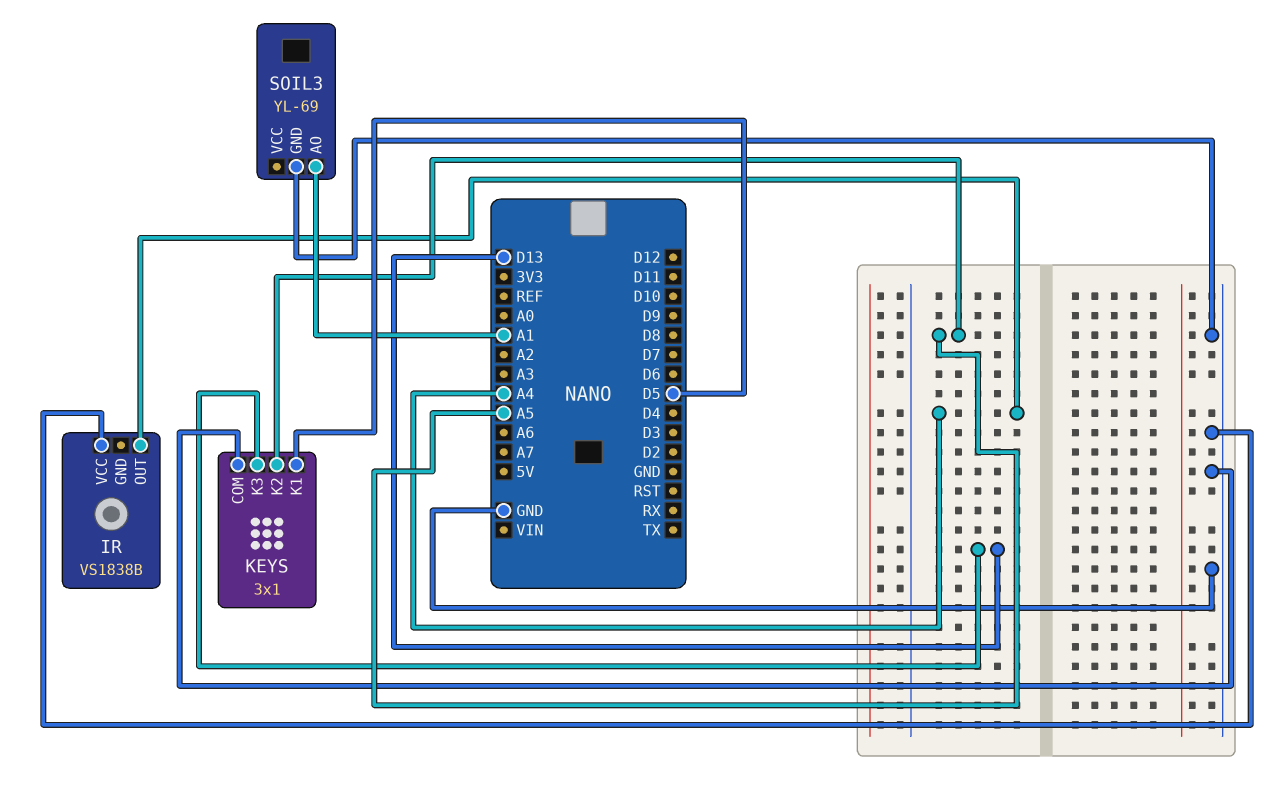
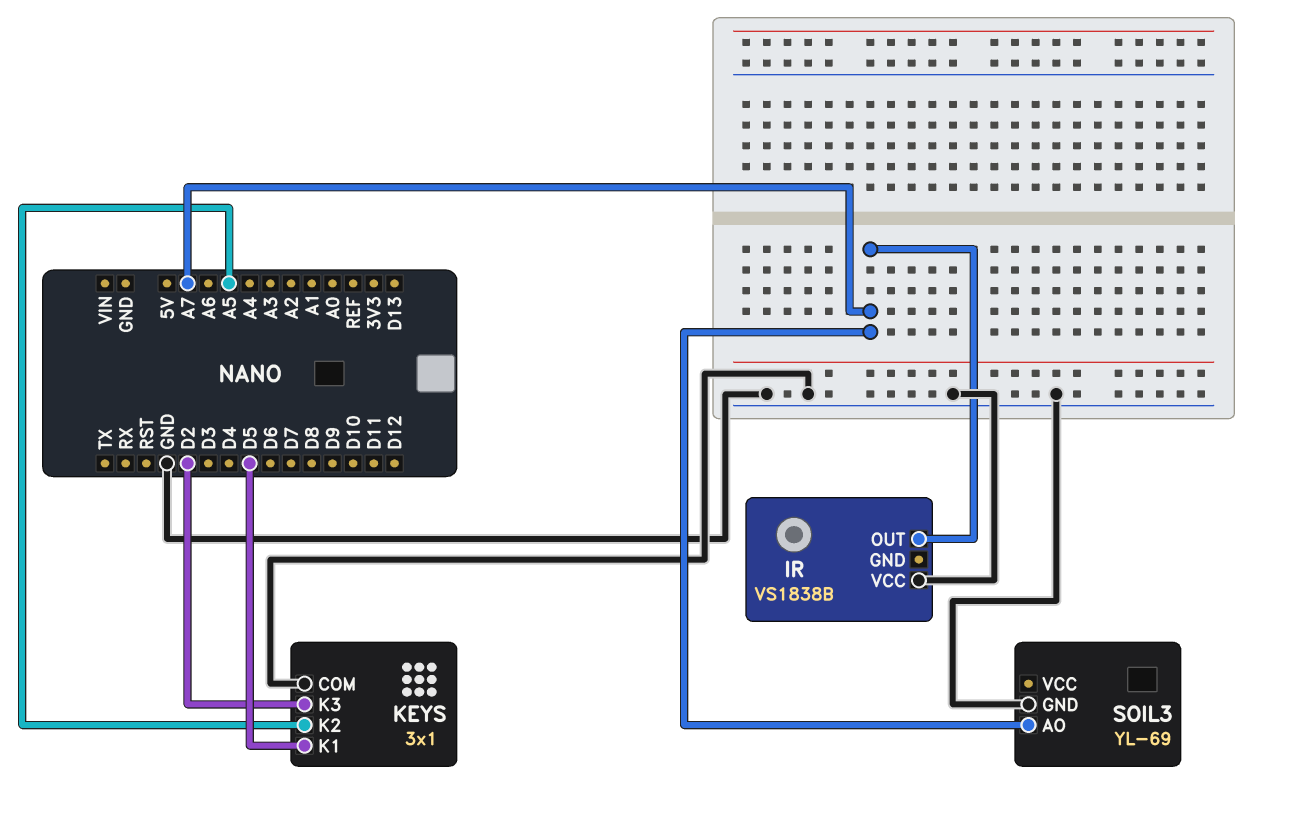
IR pin OUT: A4 -> A7
KEYS pin K3: D13 -> D2
SOIL3 pin AO: A1 -> A7

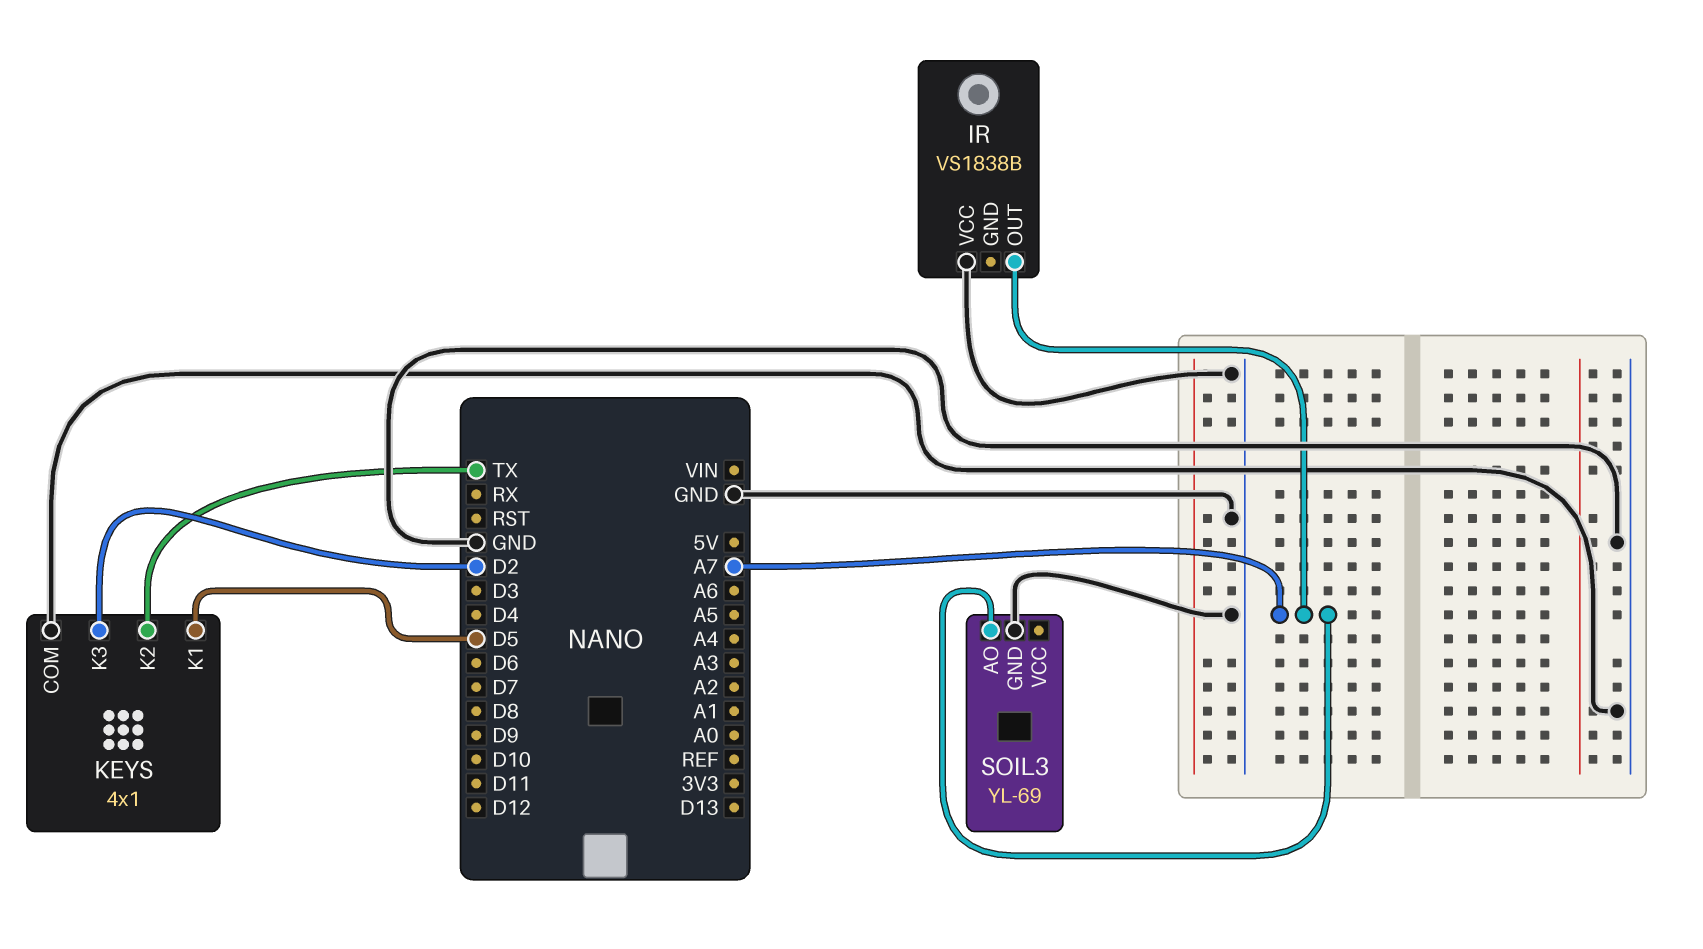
KEYS: 3x1 -> 4x1
KEYS pin K2: A5 -> TX

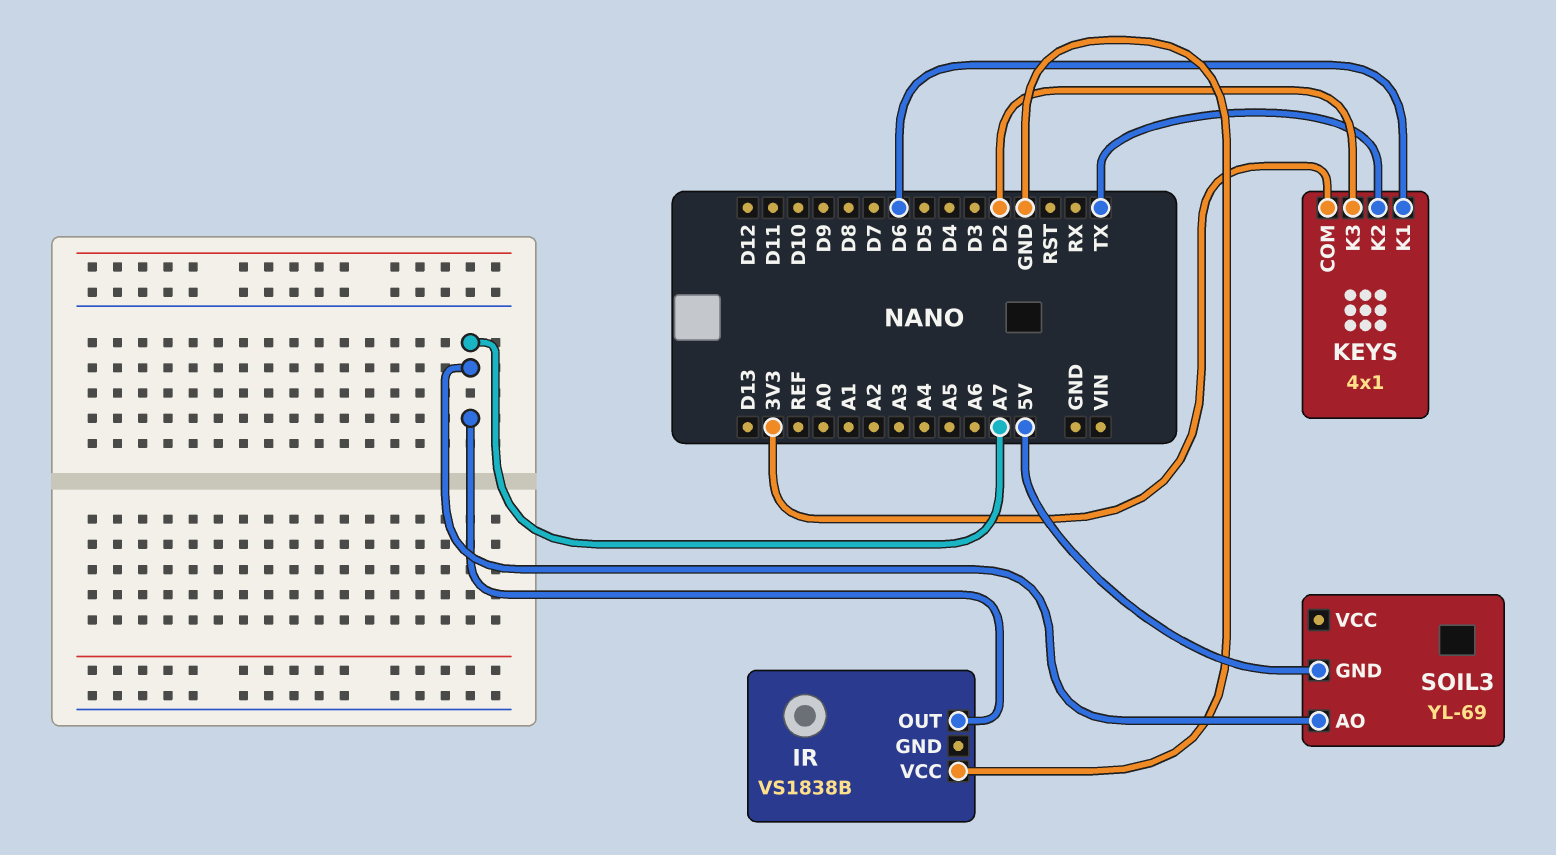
KEYS pin COM: GND -> 3V3
KEYS pin K1: D5 -> D6
SOIL3 pin GND: GND -> 5V

